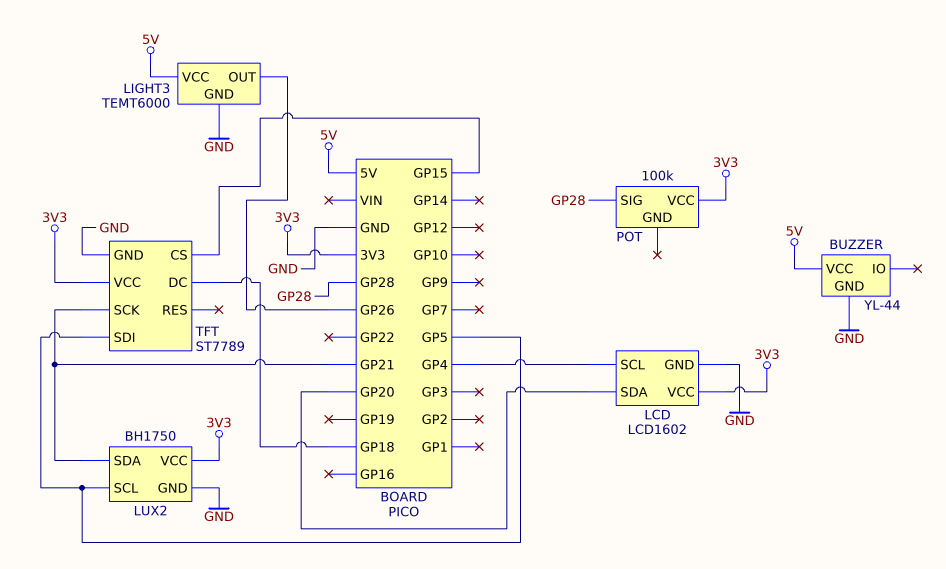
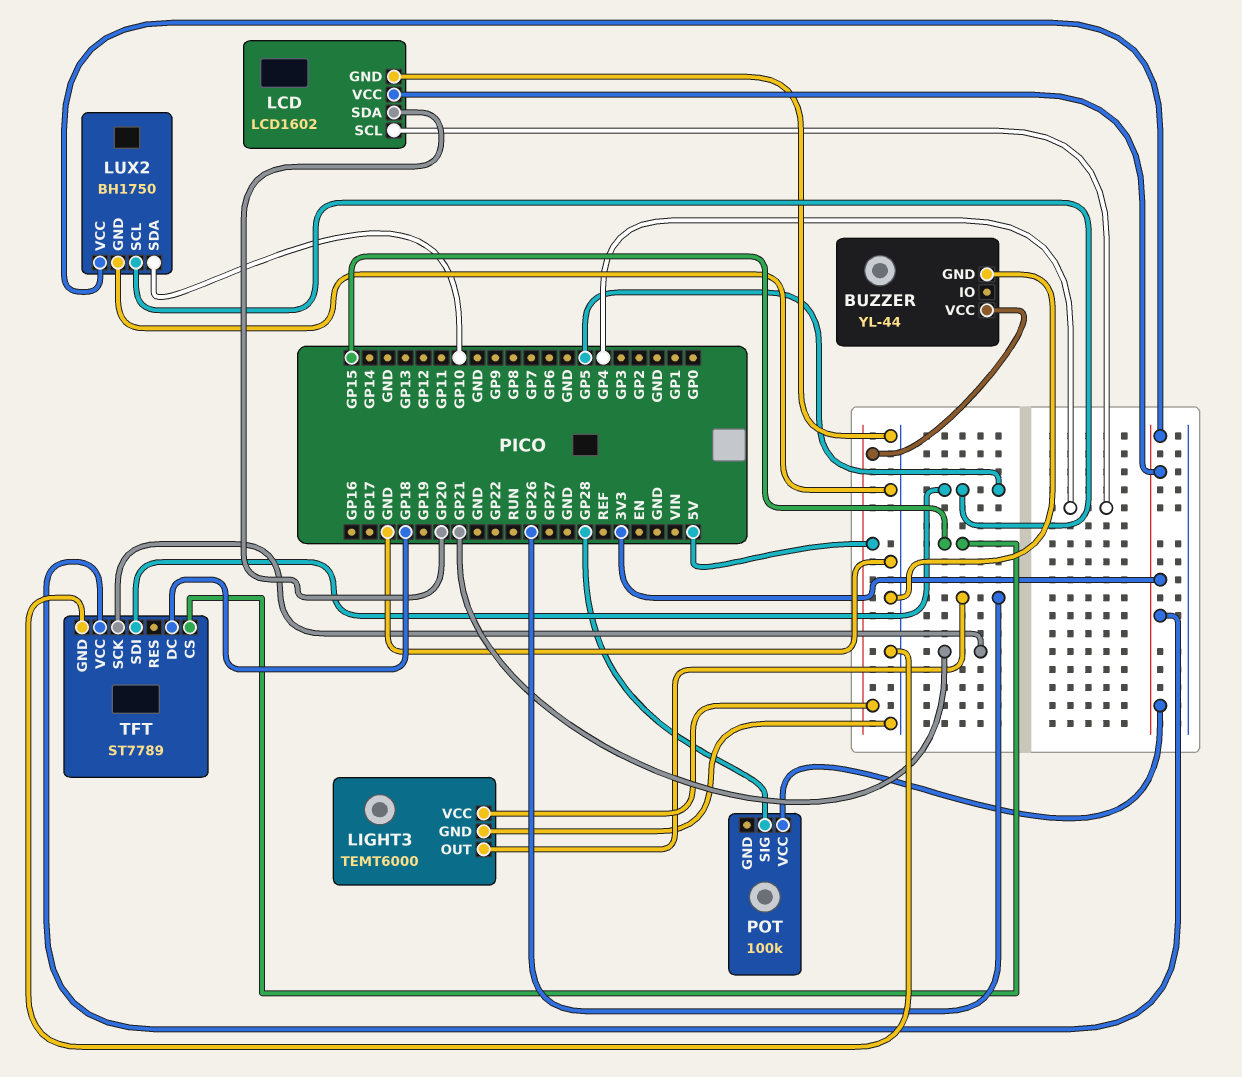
LUX2 pin SDA: GP21 -> GP10

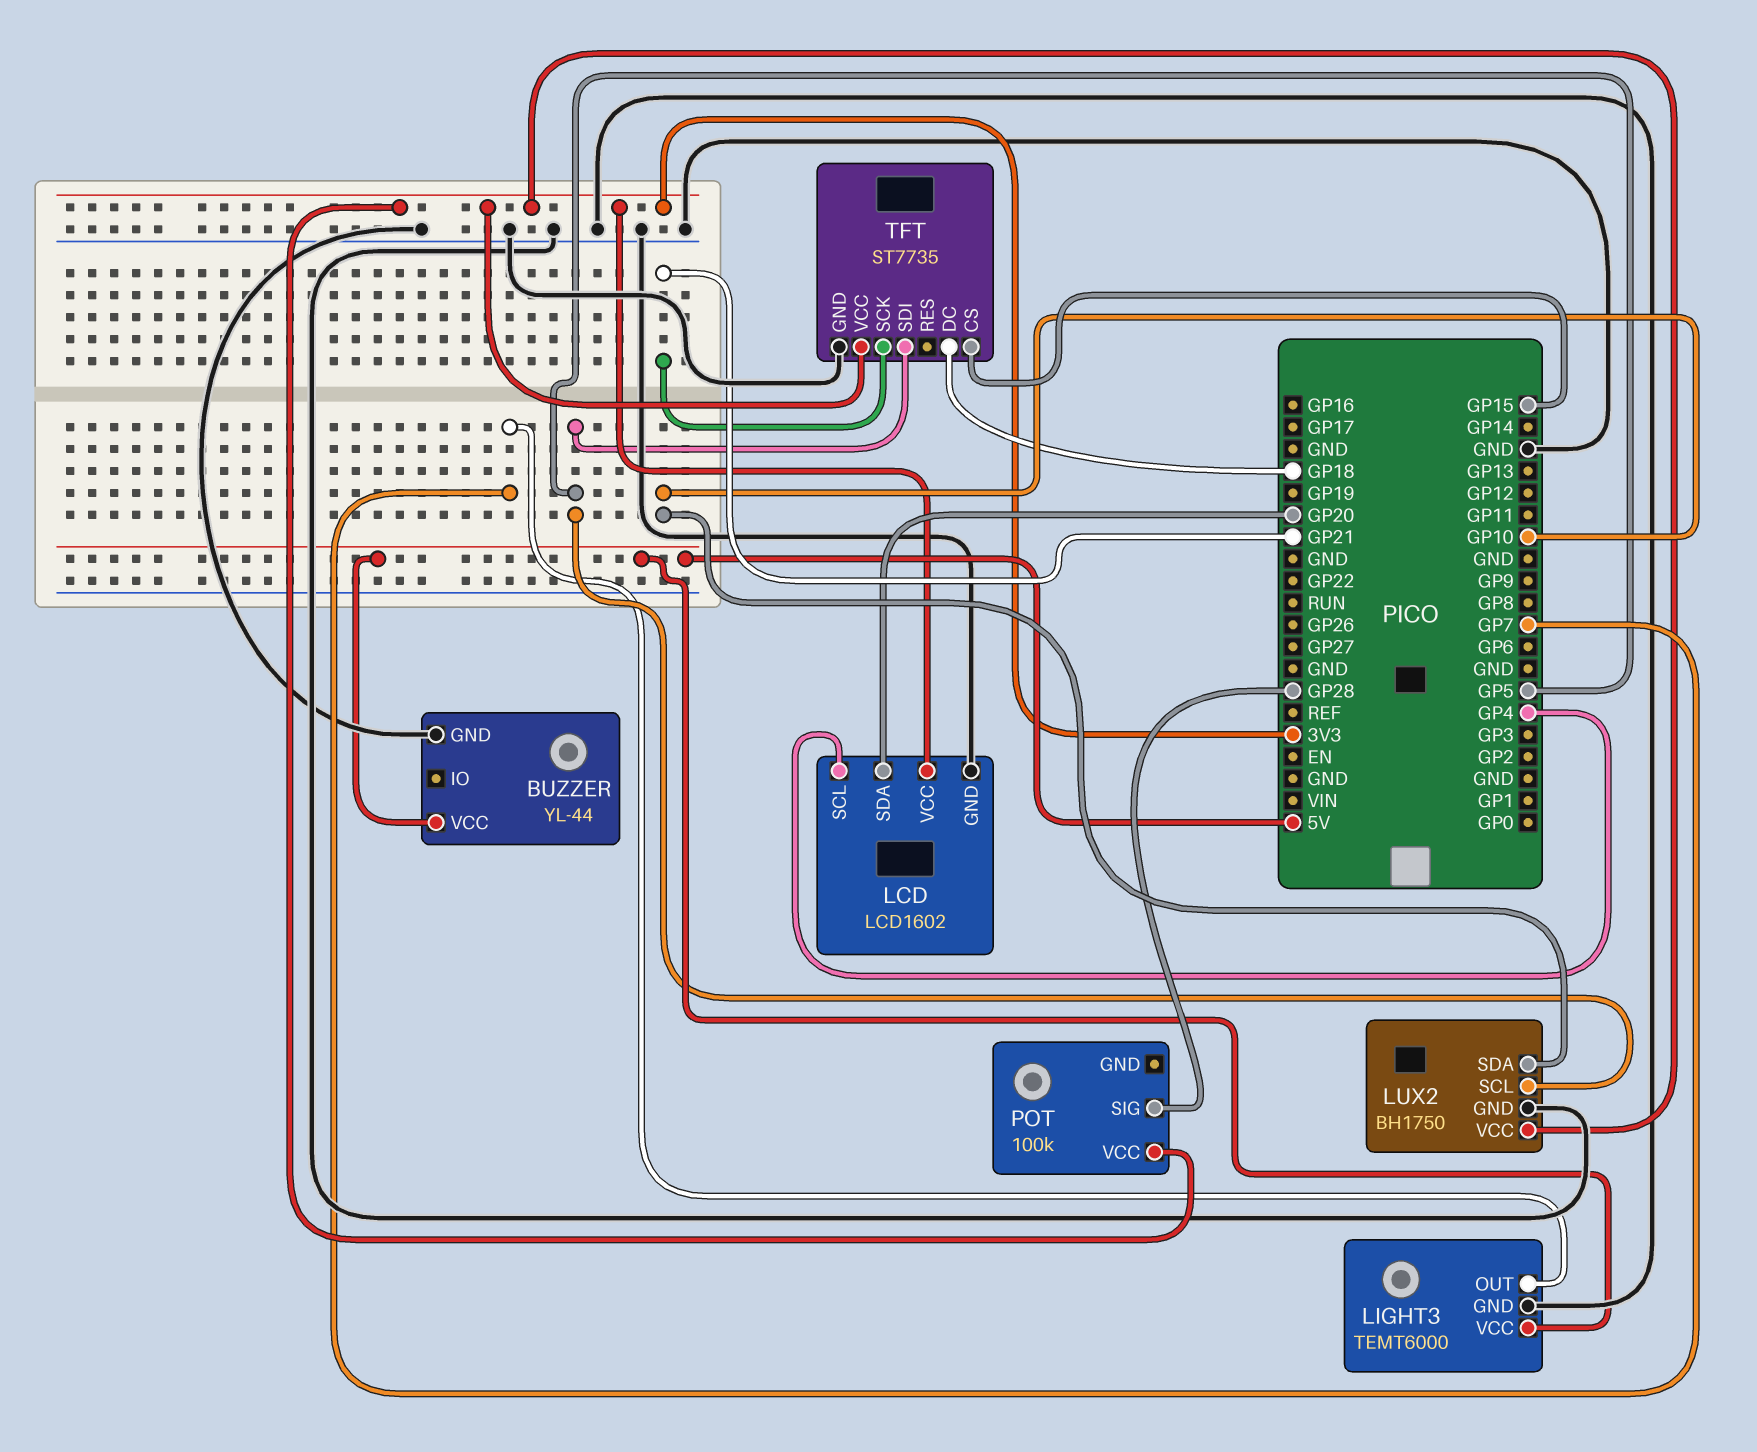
LIGHT3 pin OUT: GP26 -> GP7
TFT: ST7789 -> ST7735

